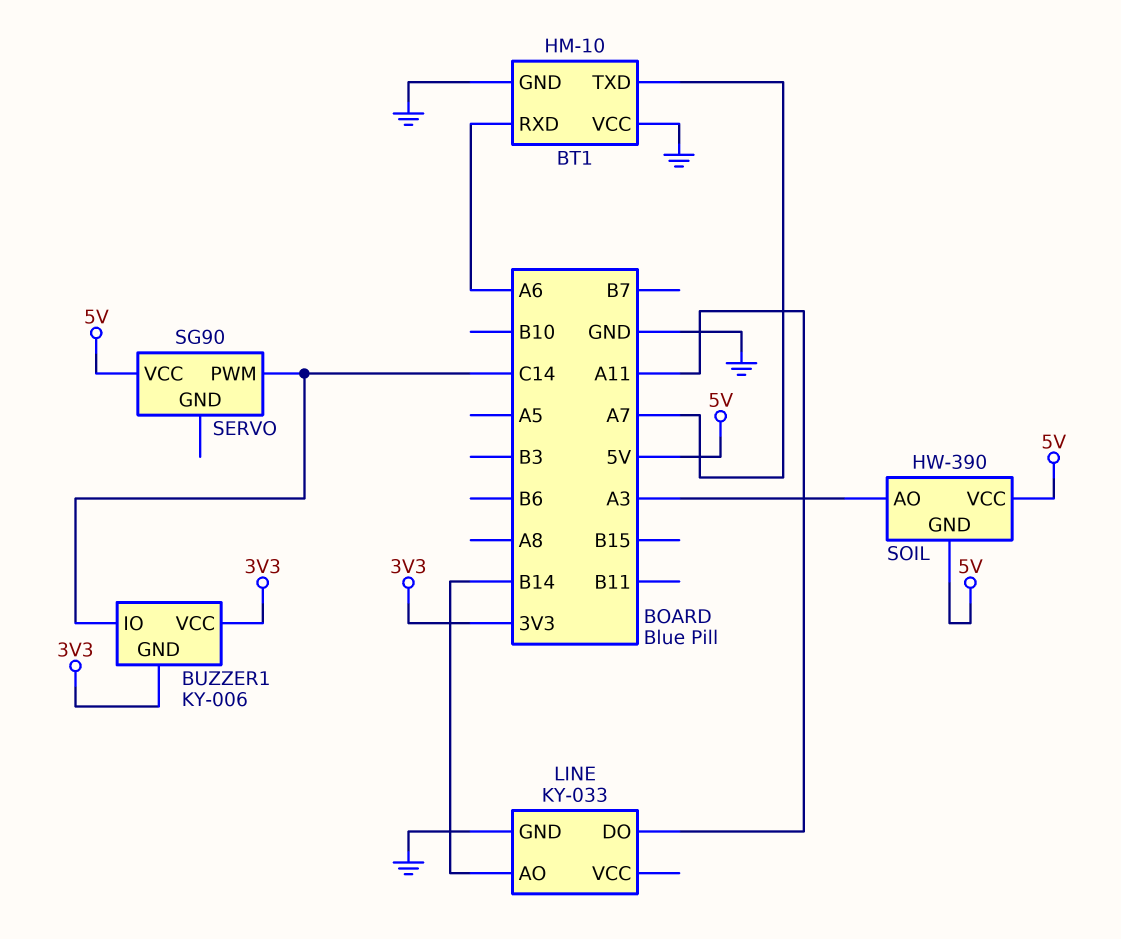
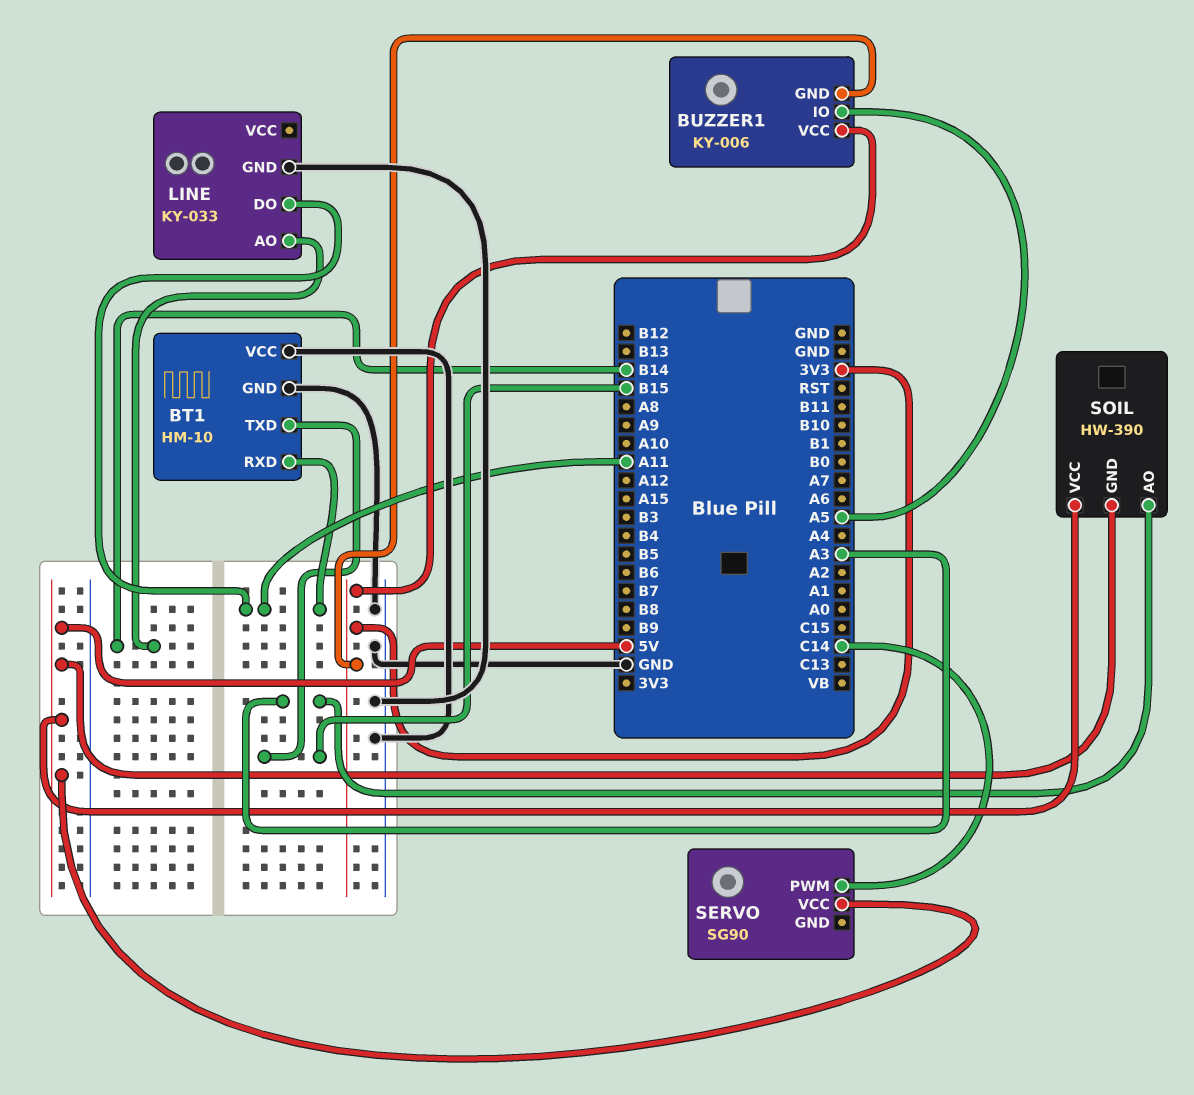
BT1 pin RXD: A6 -> A11
BT1 pin TXD: A7 -> B15
BUZZER1 pin IO: C14 -> A5

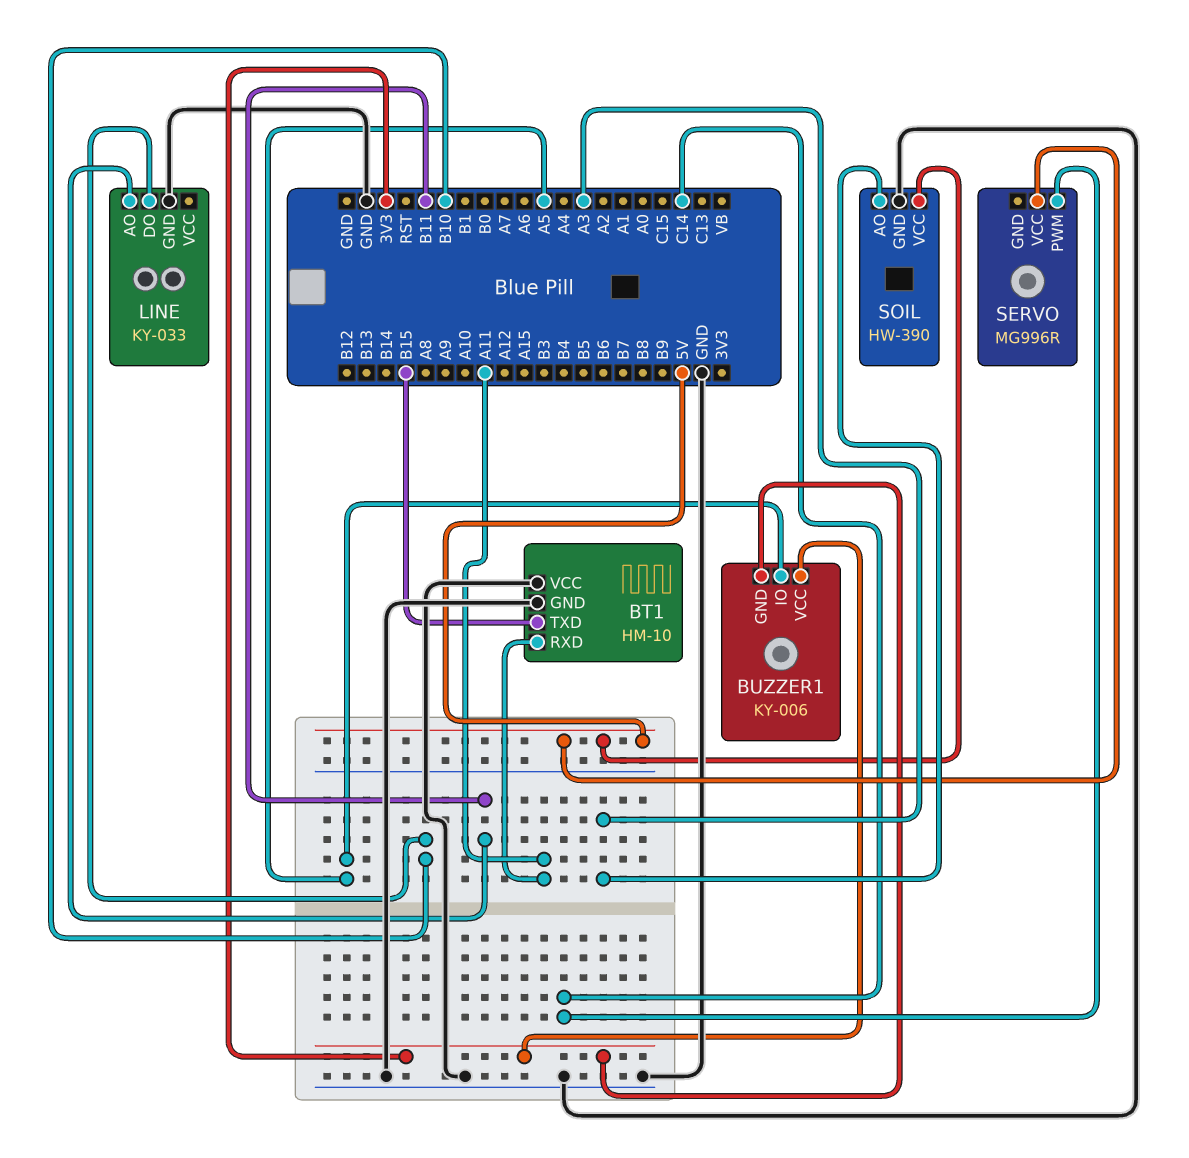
LINE pin AO: B14 -> B11
LINE pin DO: A11 -> B10
SERVO: SG90 -> MG996R
SOIL pin GND: 5V -> GND

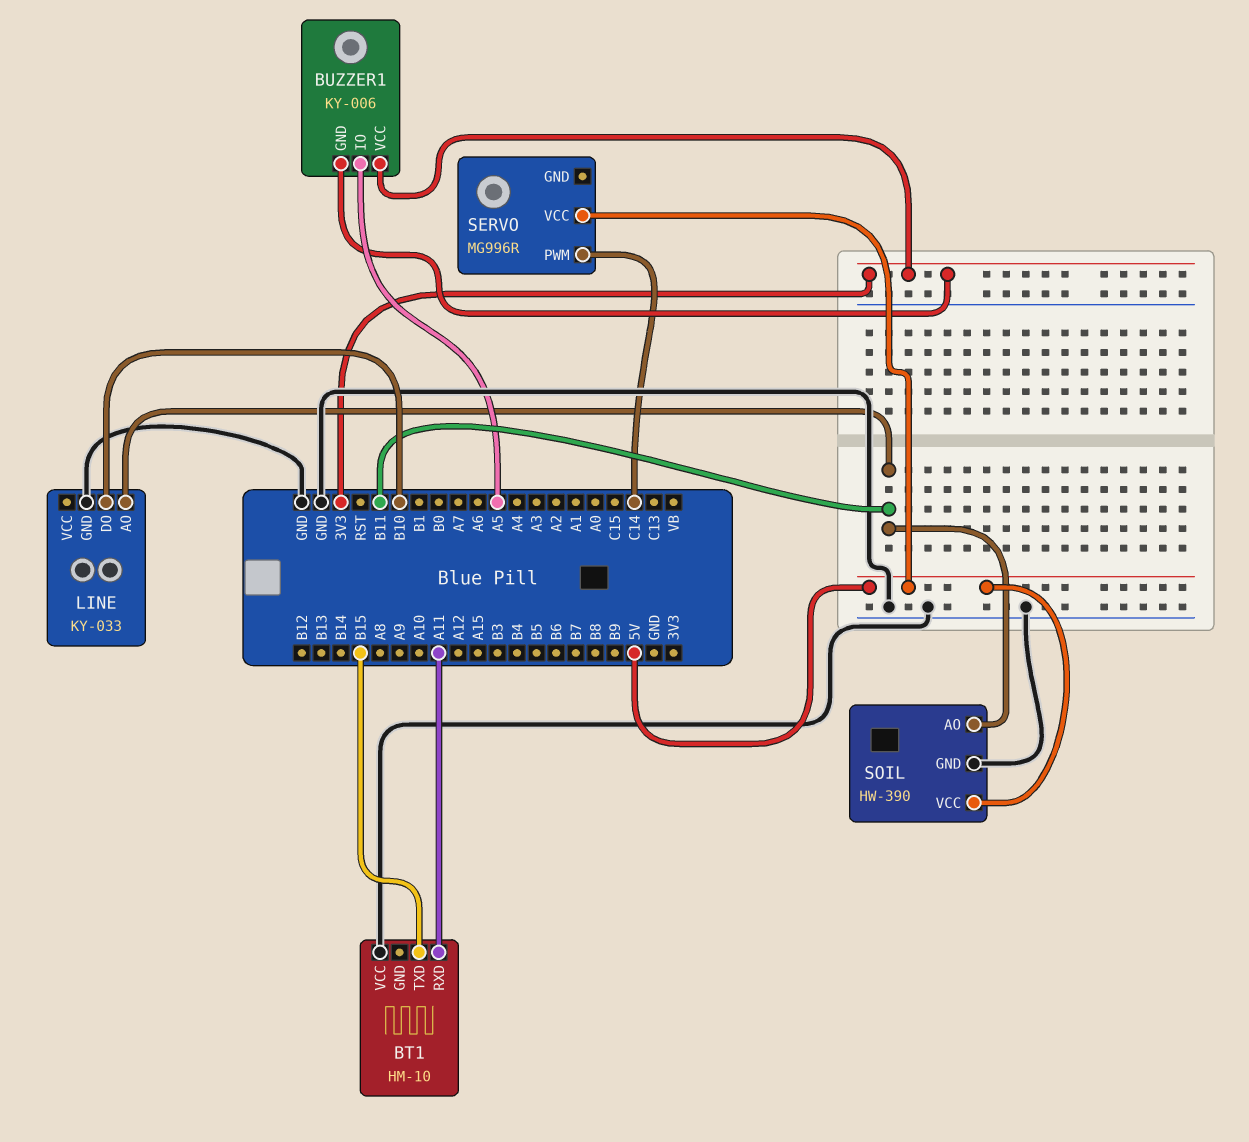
BT1 pin GND: GND -> none
SOIL pin AO: A3 -> B11

